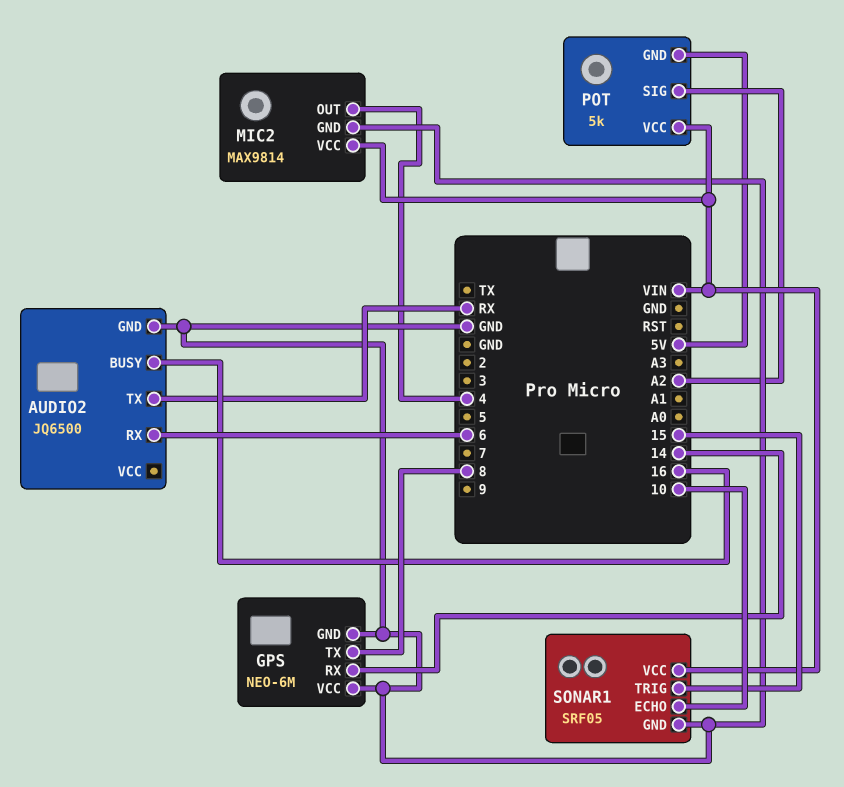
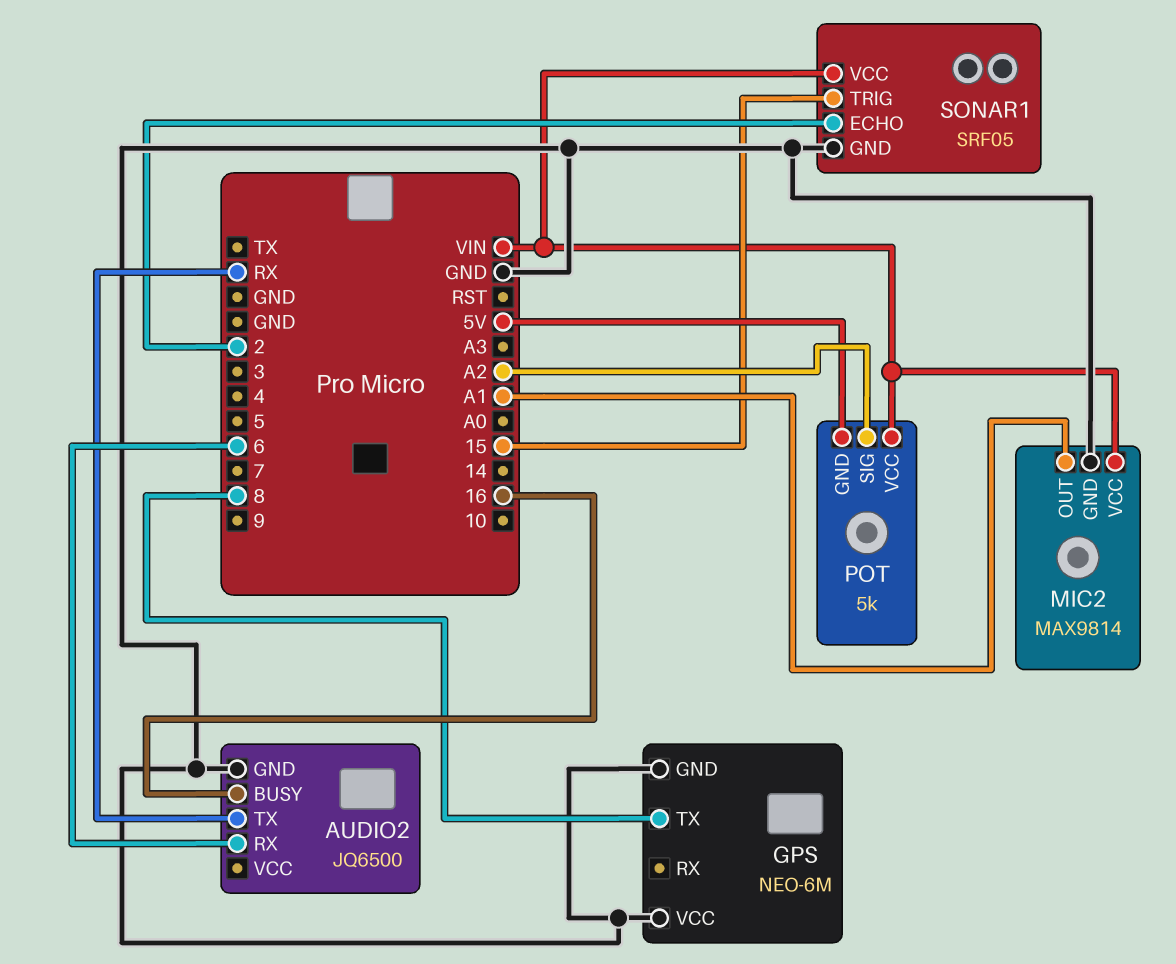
GPS pin RX: 14 -> none
MIC2 pin OUT: 4 -> A1
SONAR1 pin ECHO: 10 -> 2

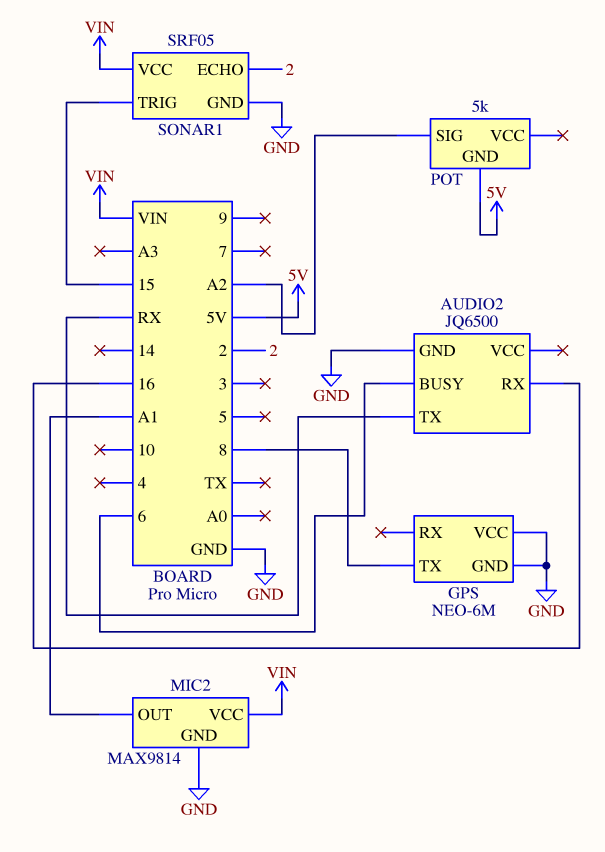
AUDIO2 pin BUSY: 16 -> 6
AUDIO2 pin RX: 6 -> 16
POT pin VCC: VIN -> none

